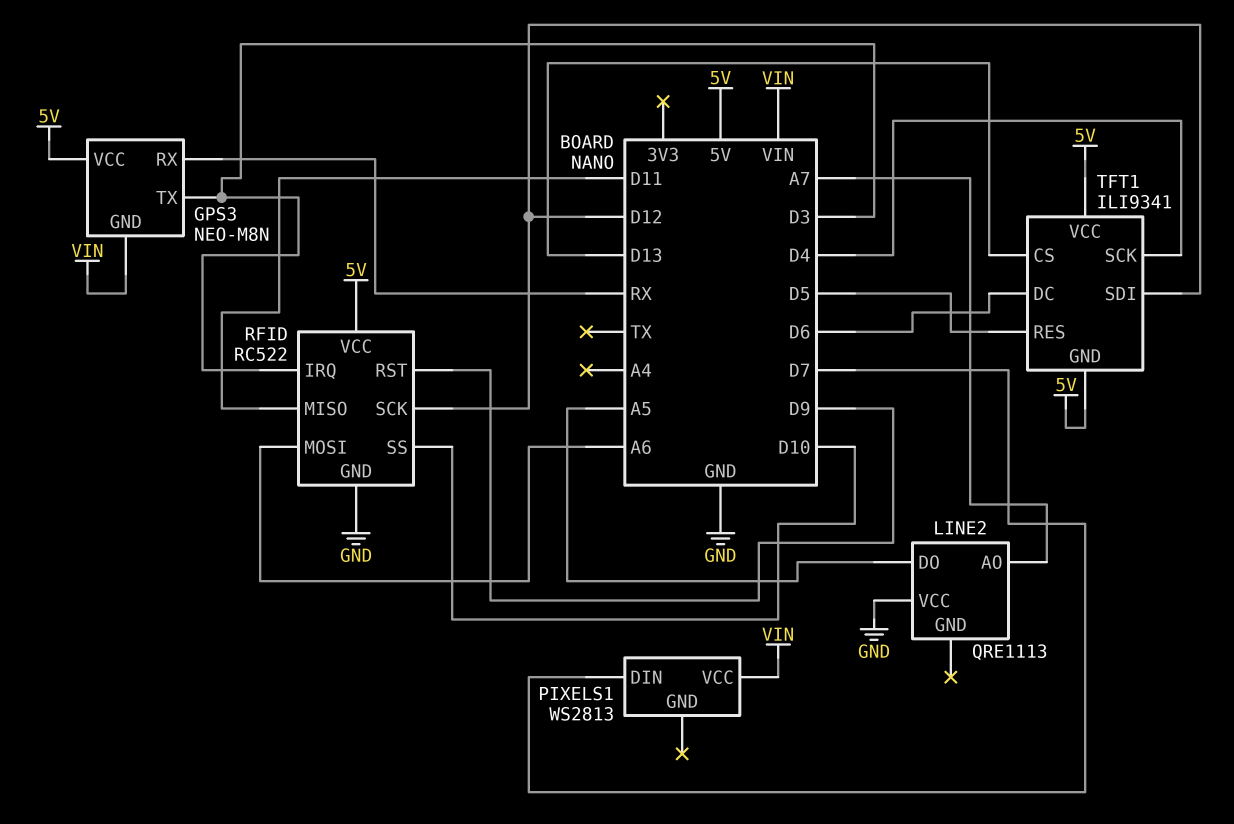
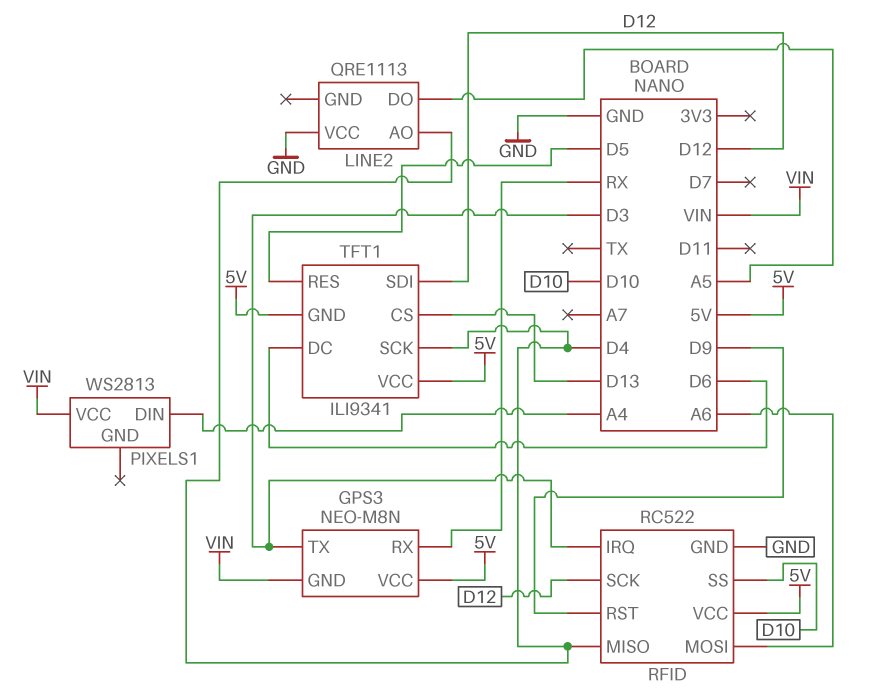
LINE2 pin AO: A7 -> D4
PIXELS1 pin DIN: D7 -> A4
RFID pin MISO: D11 -> D4

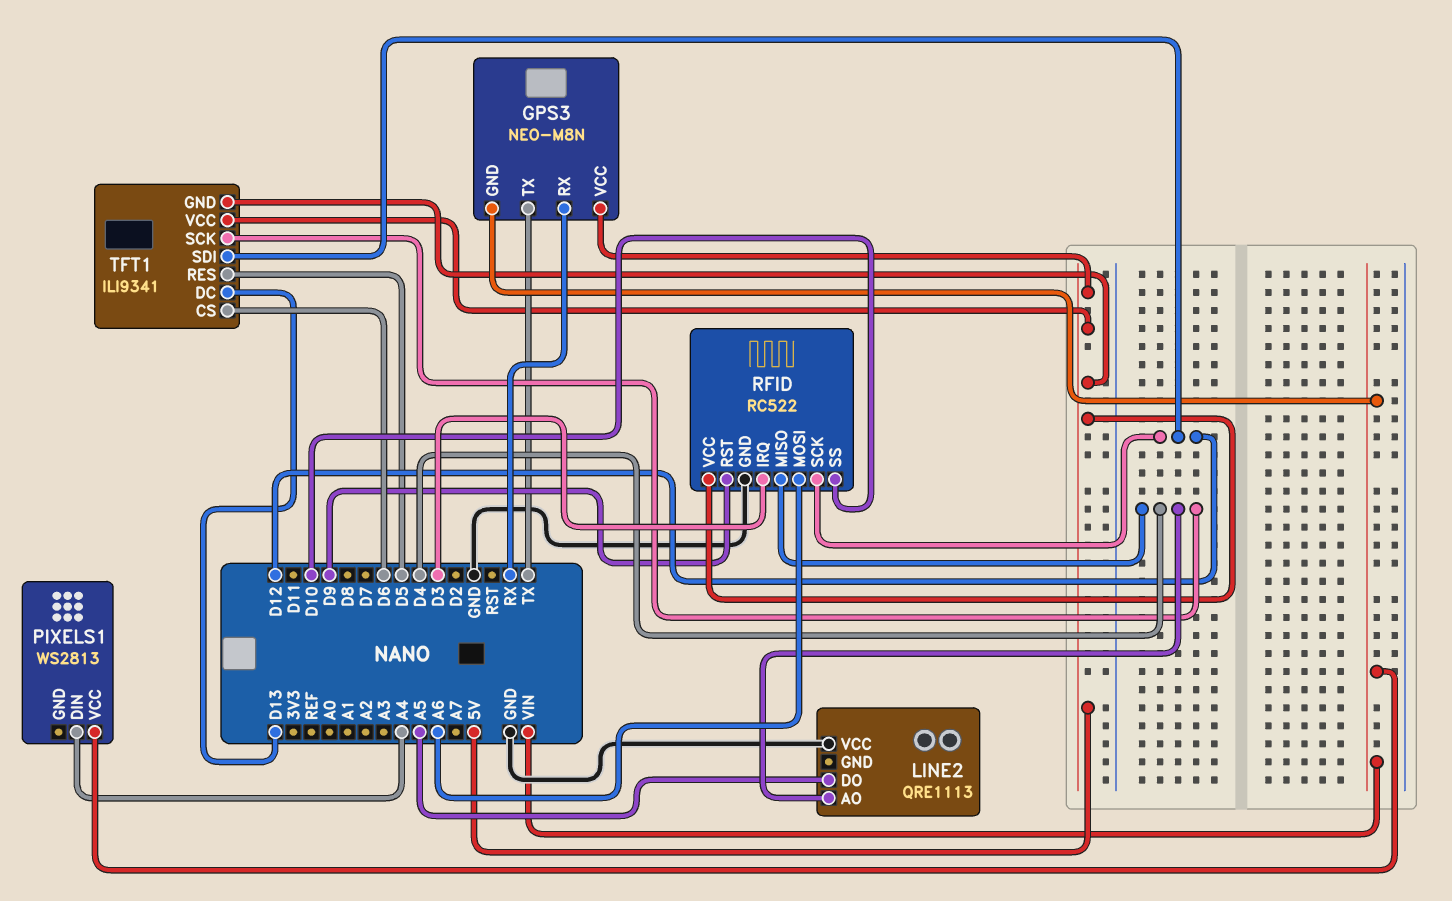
GPS3 pin TX: D3 -> TX
TFT1 pin CS: D13 -> D6
TFT1 pin DC: D6 -> D13

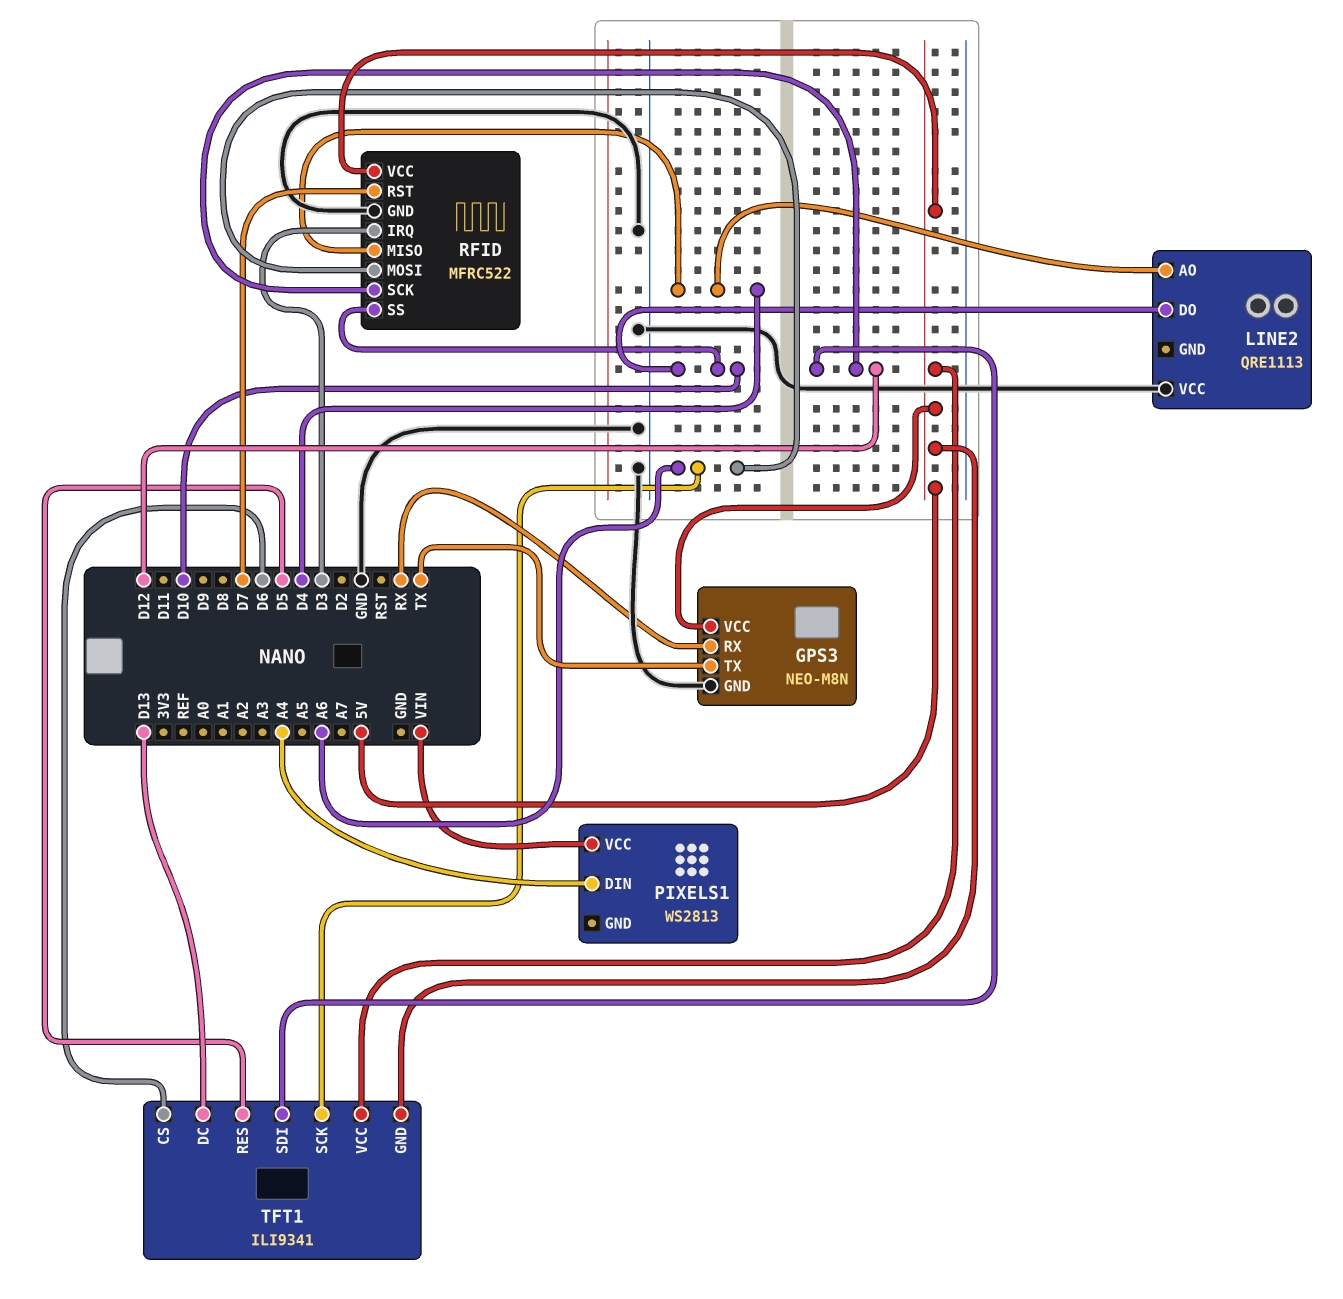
GPS3 pin GND: VIN -> GND
LINE2 pin DO: A5 -> D10
RFID: RC522 -> MFRC522
RFID pin RST: D9 -> D7
TFT1 pin SCK: D4 -> A6

